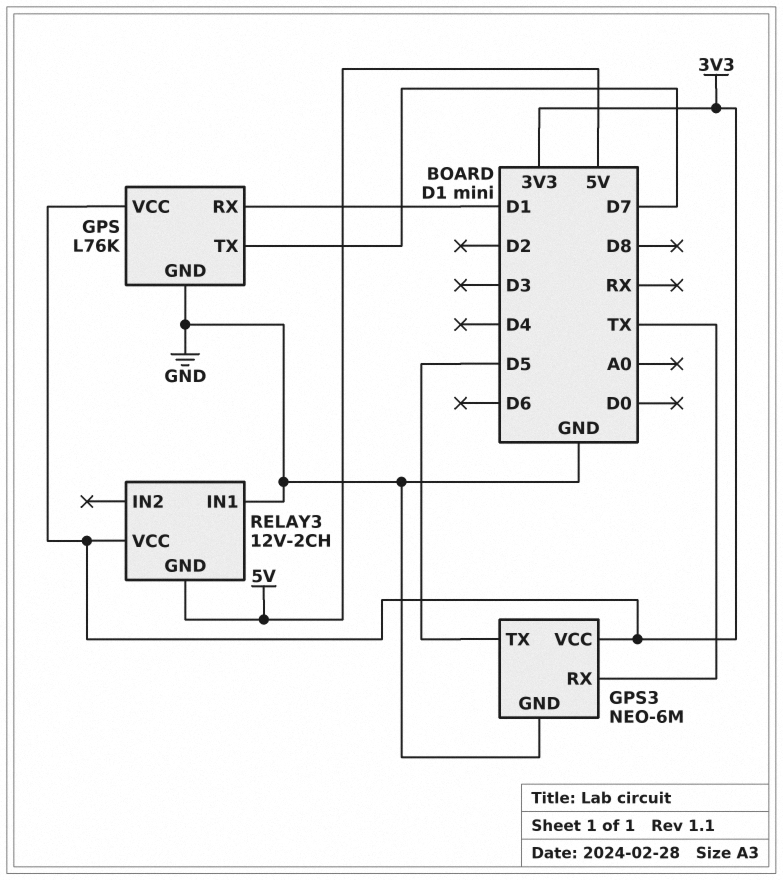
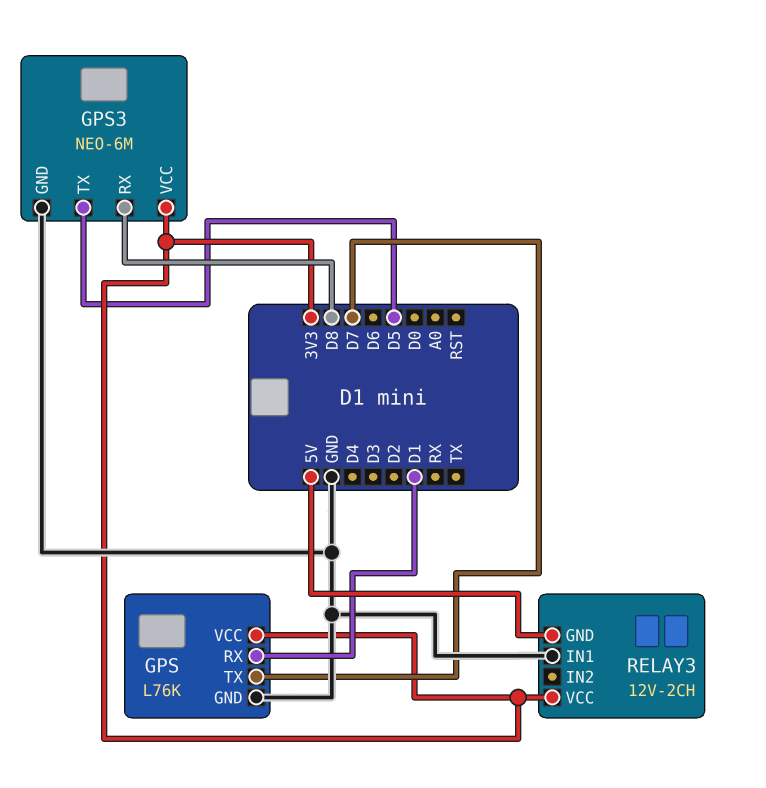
GPS3 pin RX: TX -> D8

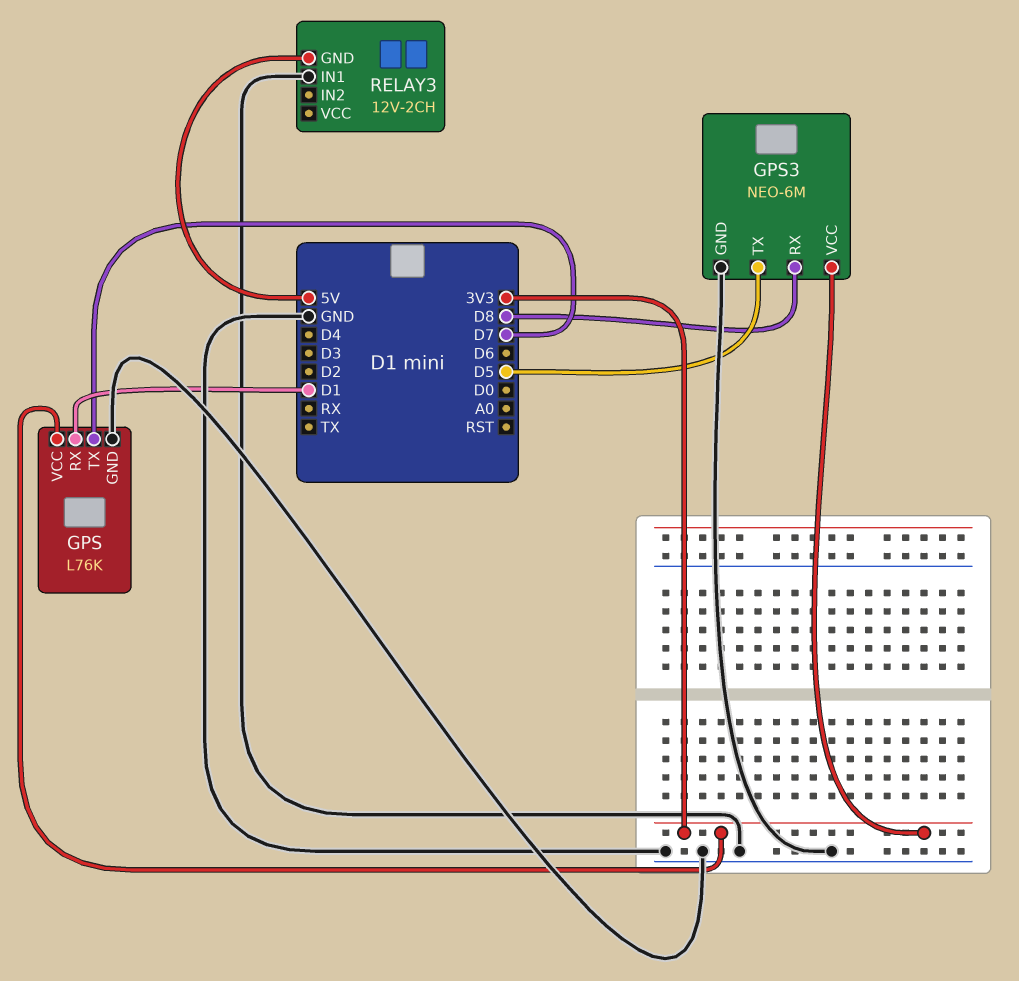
RELAY3 pin VCC: 3V3 -> none

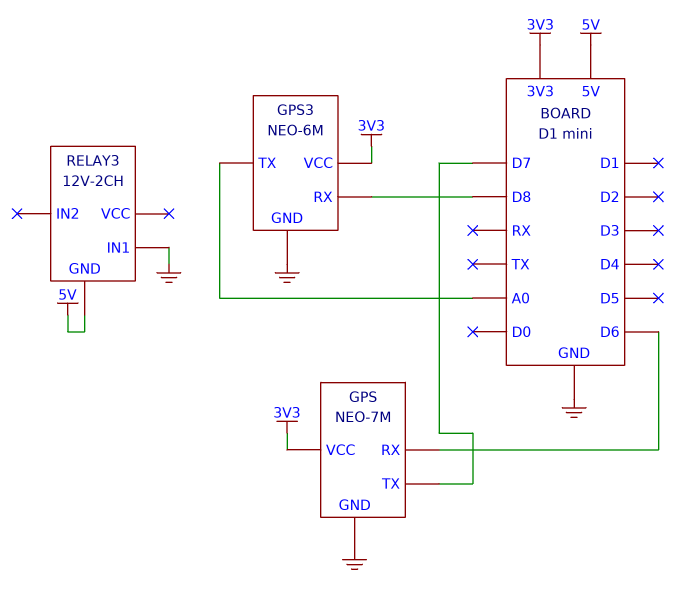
GPS: L76K -> NEO-7M
GPS pin RX: D1 -> D6
GPS3 pin TX: D5 -> A0

